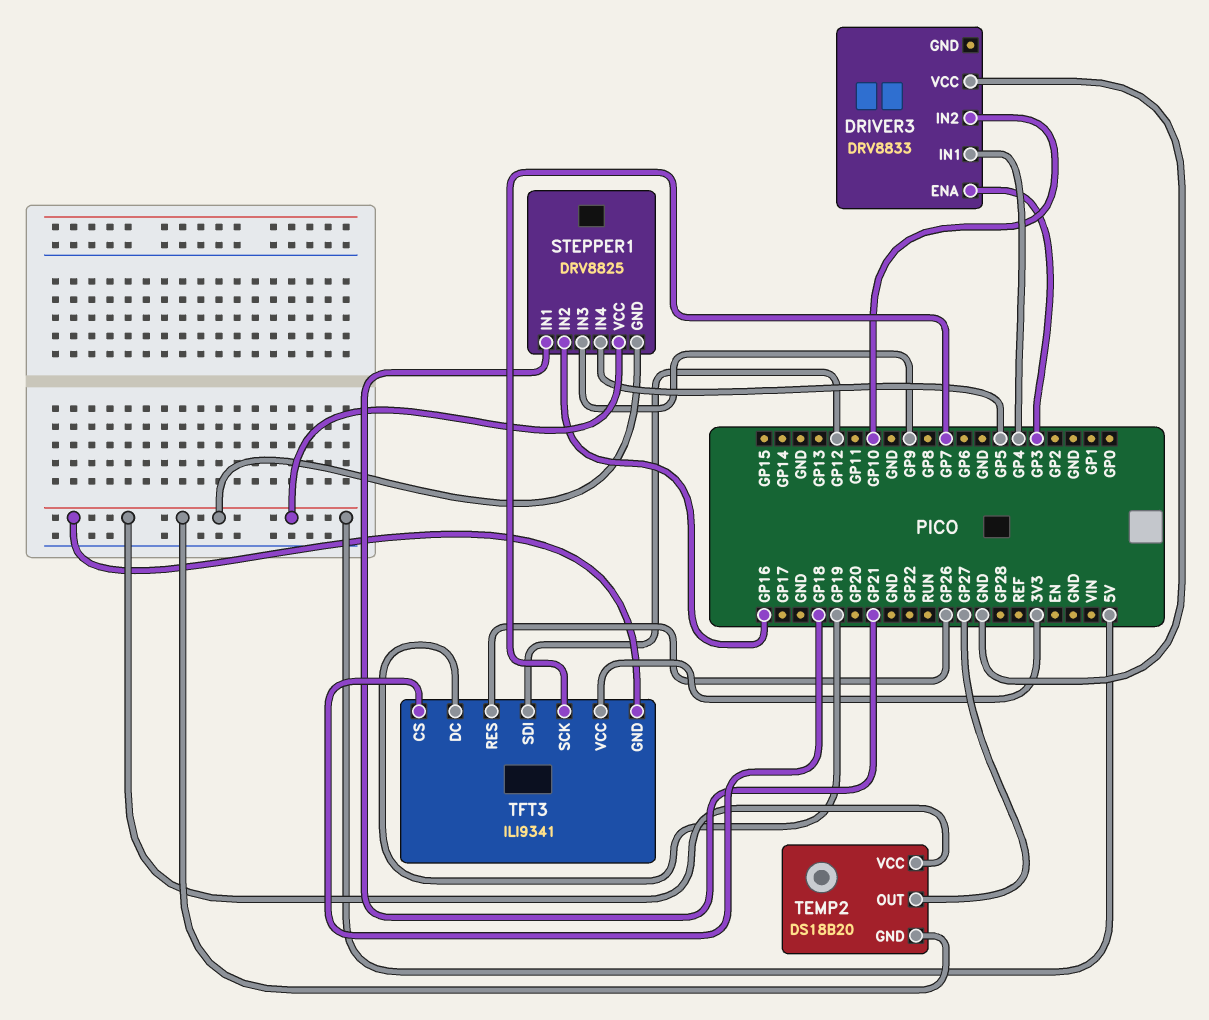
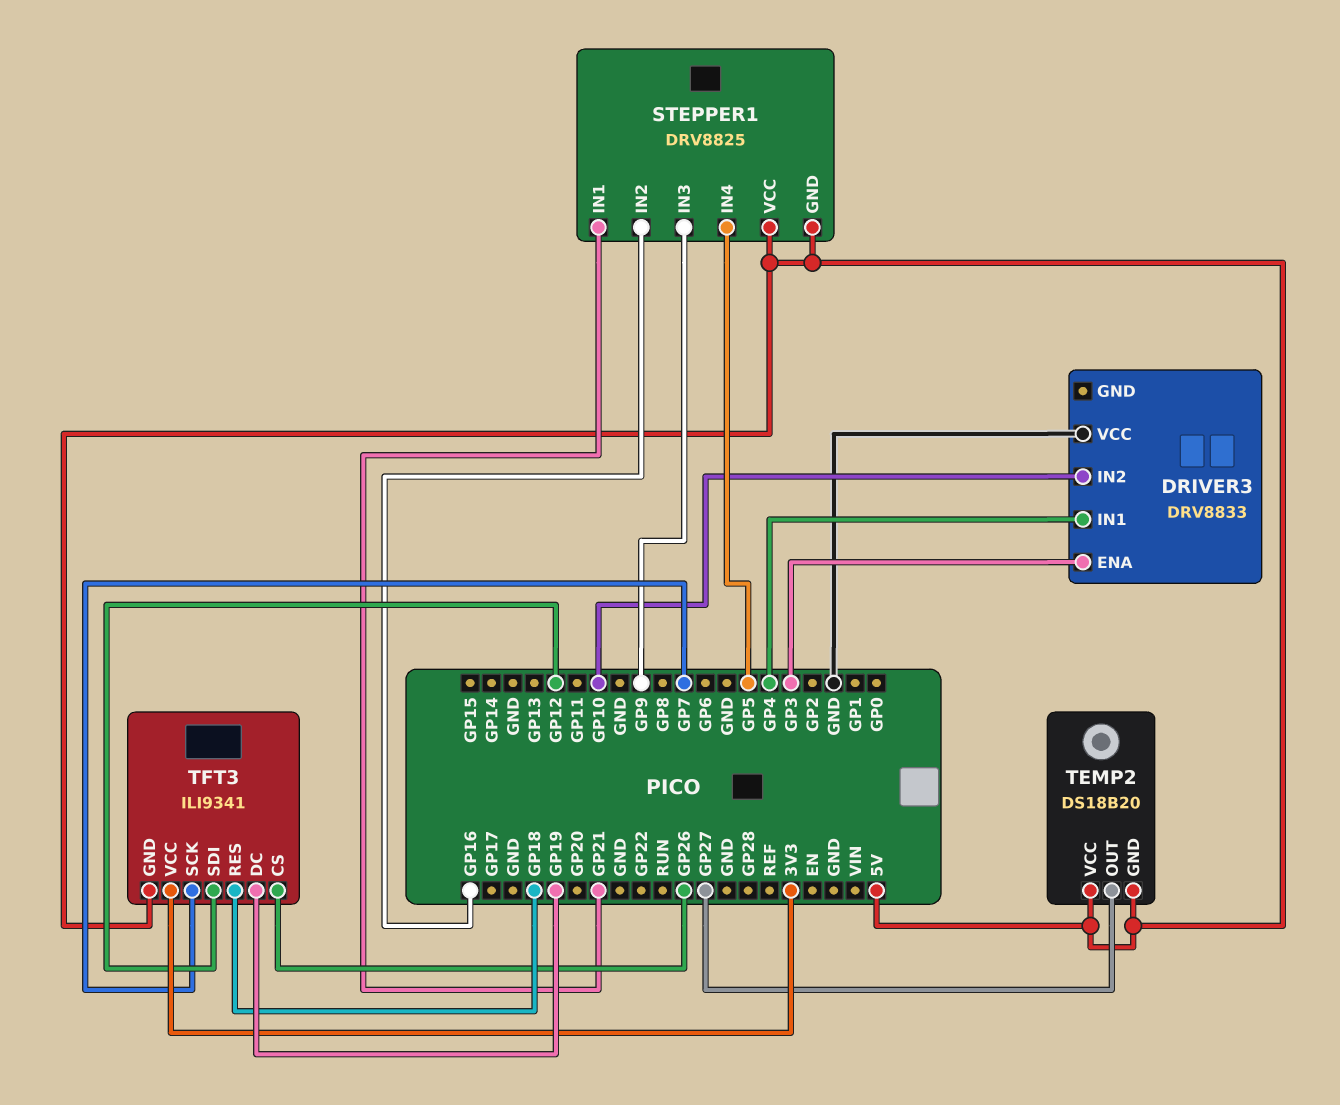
TFT3 pin CS: GP18 -> GP26
TFT3 pin RES: GP26 -> GP18

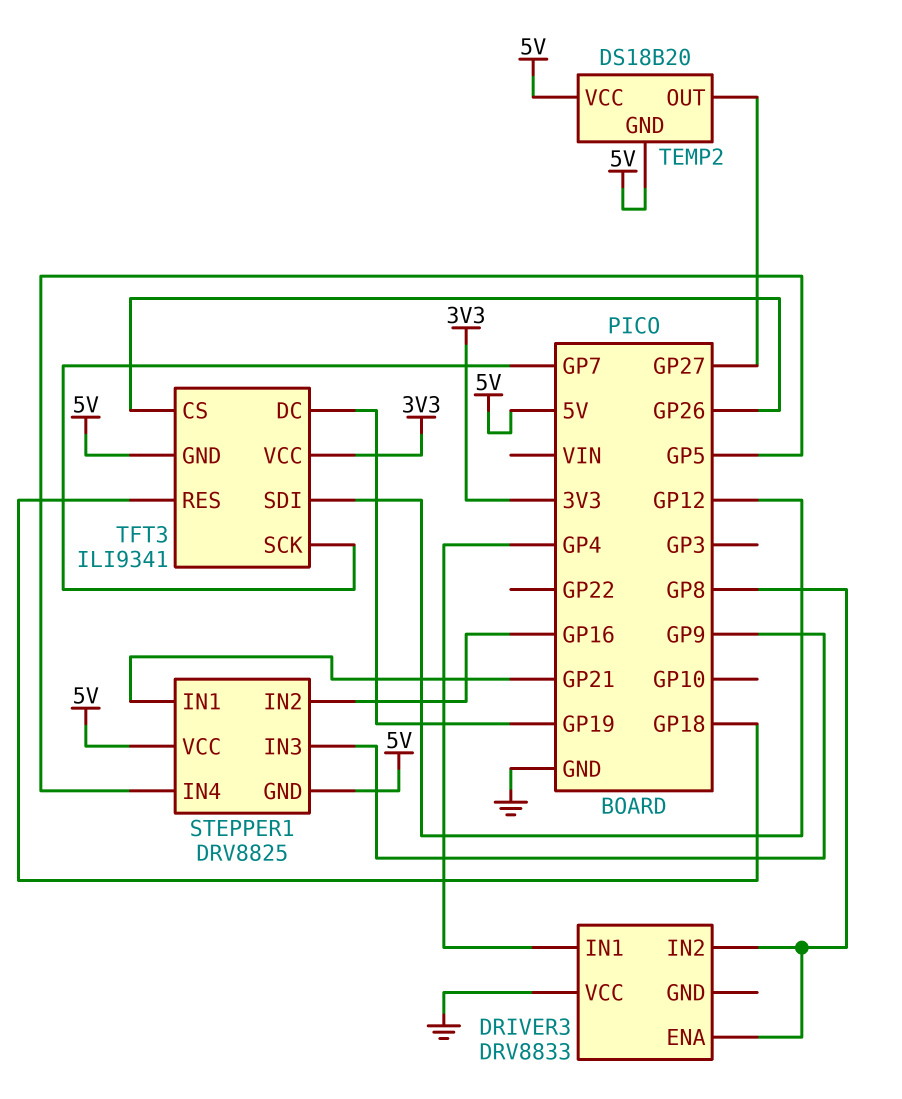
DRIVER3 pin ENA: GP3 -> GP8
DRIVER3 pin IN2: GP10 -> GP8

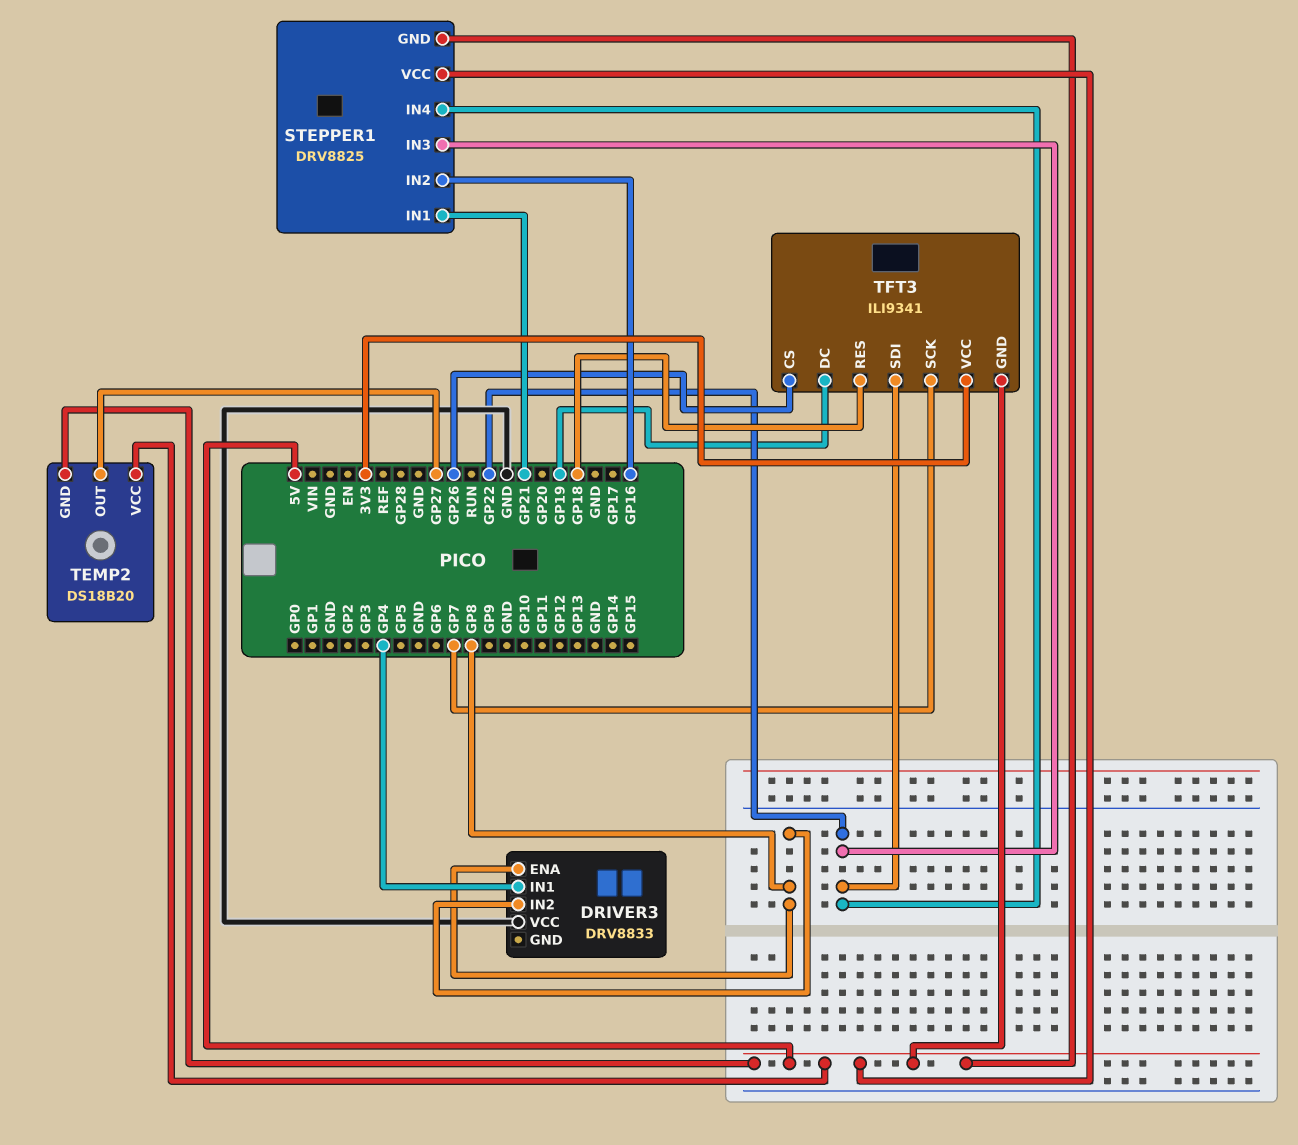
STEPPER1 pin IN3: GP9 -> GP22
STEPPER1 pin IN4: GP5 -> GP22
TFT3 pin SDI: GP12 -> GP22

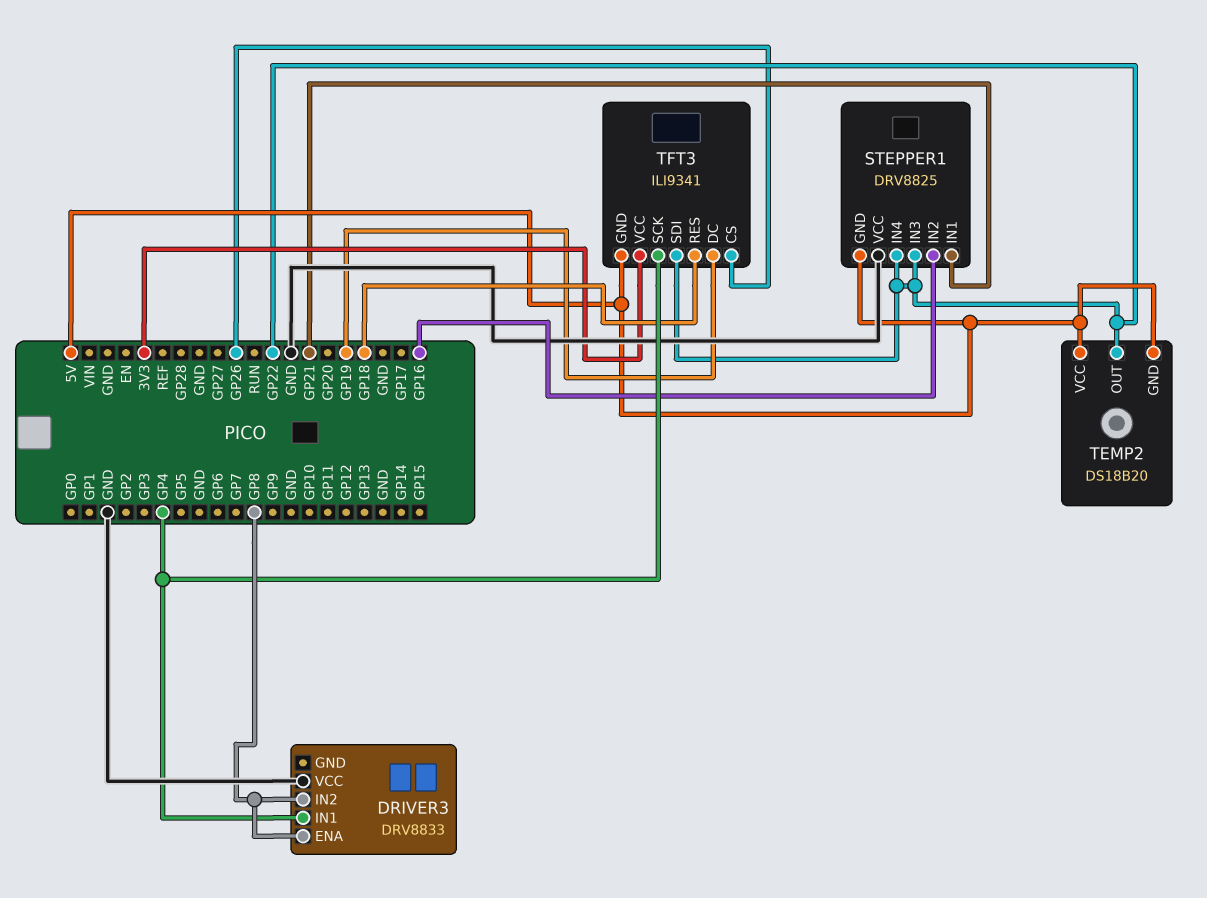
STEPPER1 pin VCC: 5V -> GND
TEMP2 pin OUT: GP27 -> GP22
TFT3 pin SCK: GP7 -> GP4

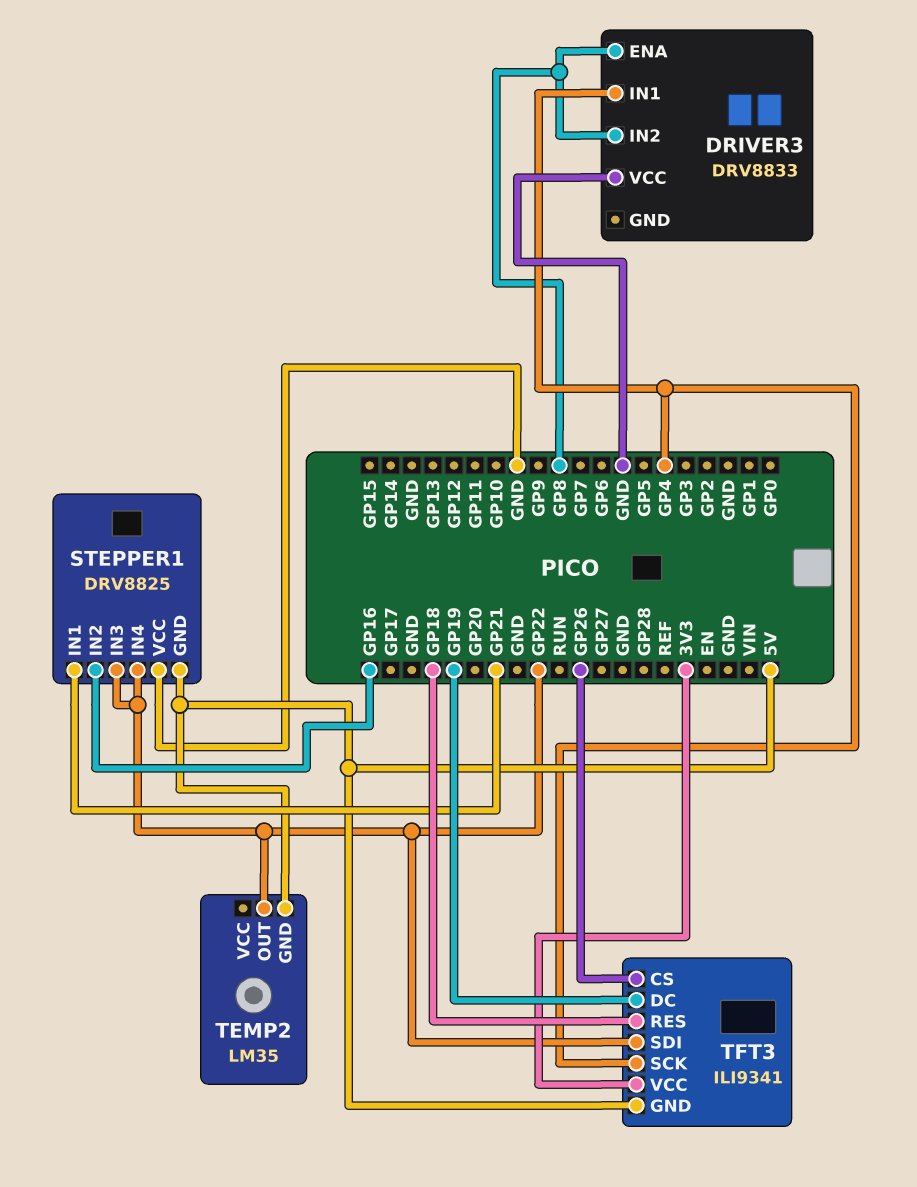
TEMP2: DS18B20 -> LM35
TEMP2 pin VCC: 5V -> none

